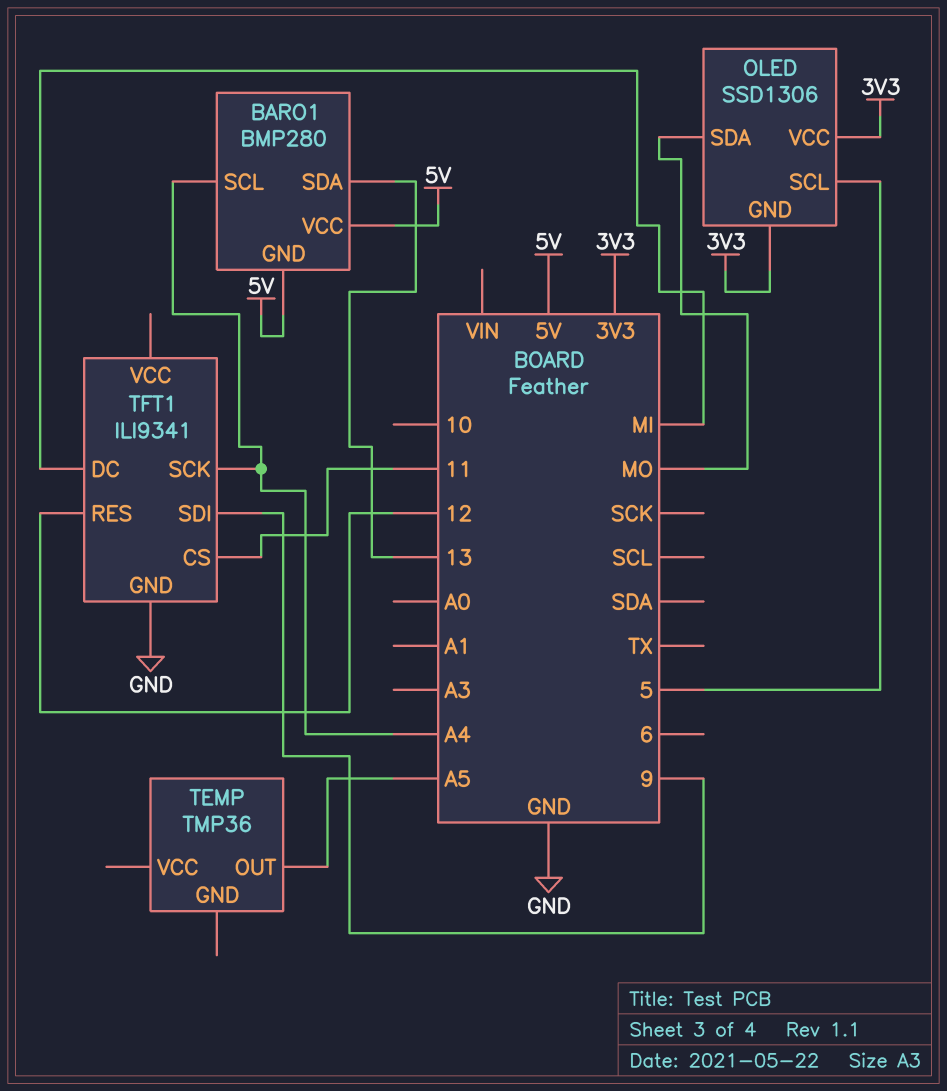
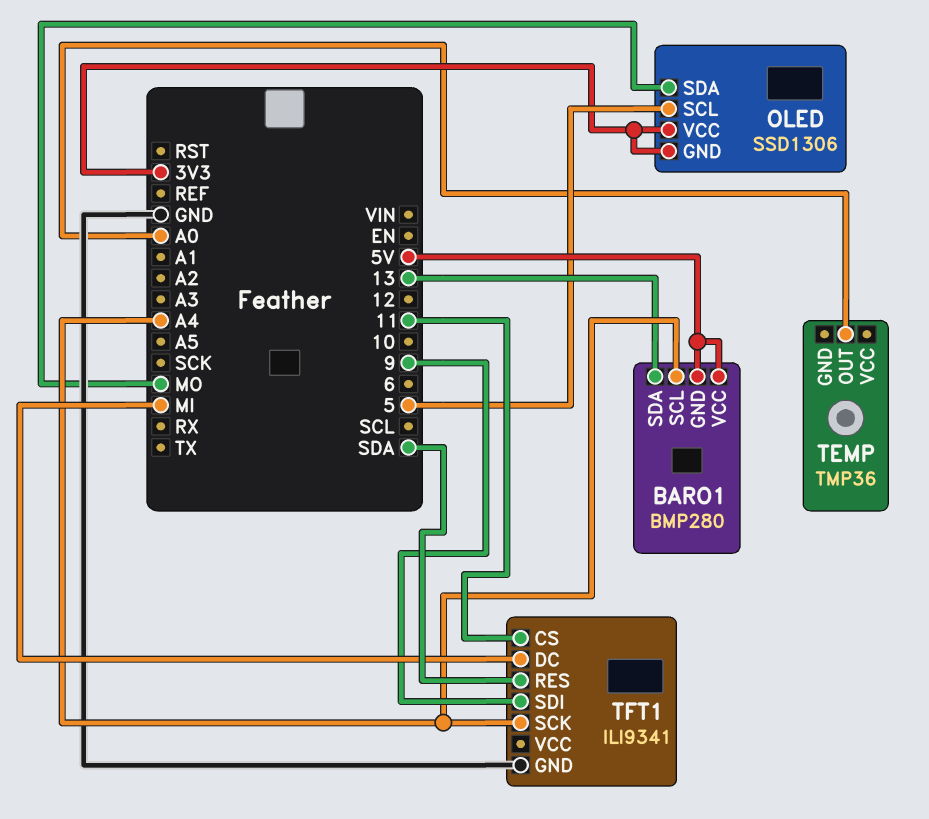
TEMP pin OUT: A5 -> A0
TFT1 pin RES: 12 -> SDA

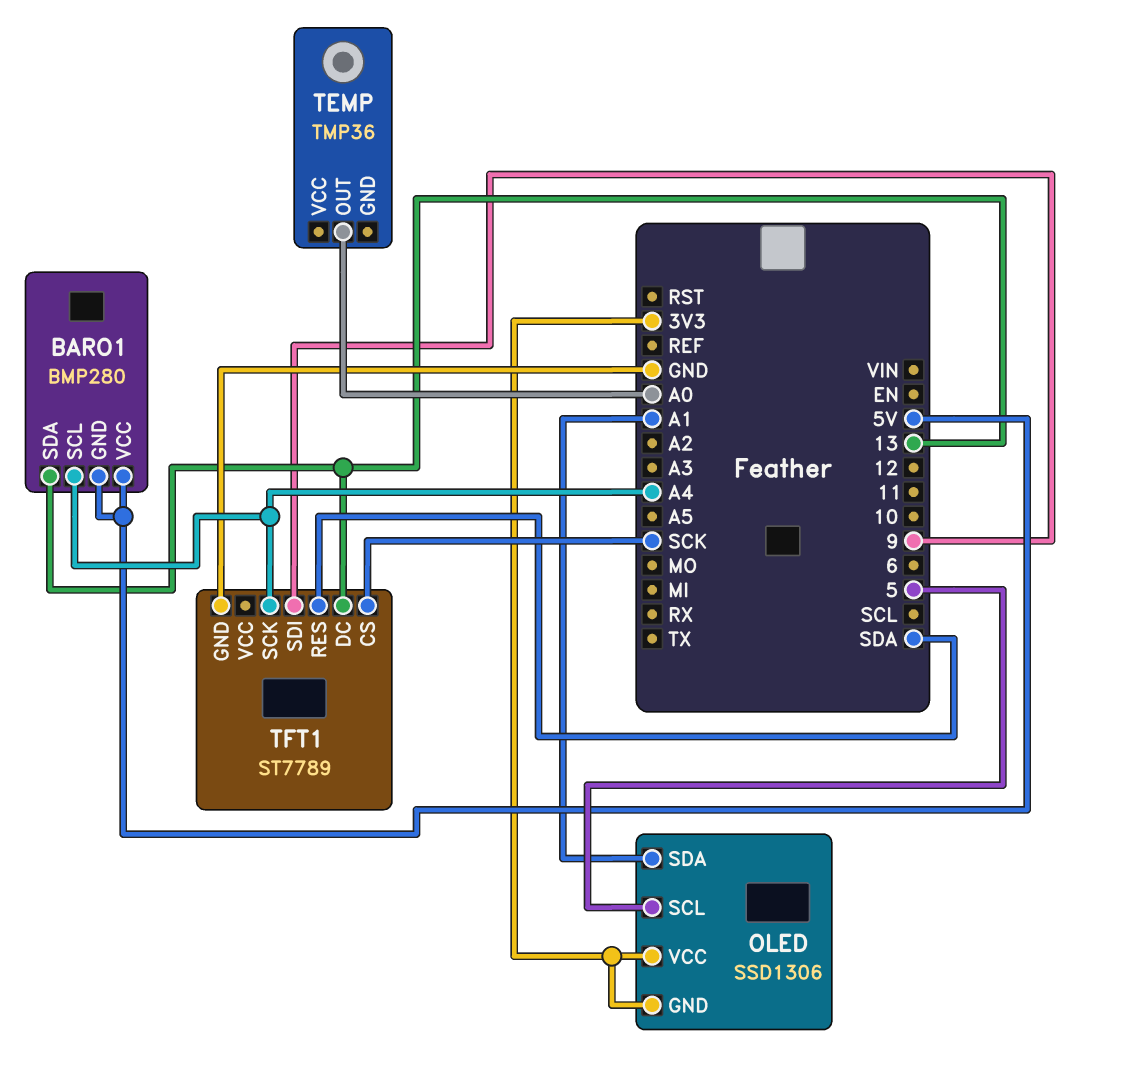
OLED pin SDA: MO -> A1
TFT1: ILI9341 -> ST7789
TFT1 pin CS: 11 -> SCK
TFT1 pin DC: MI -> 13

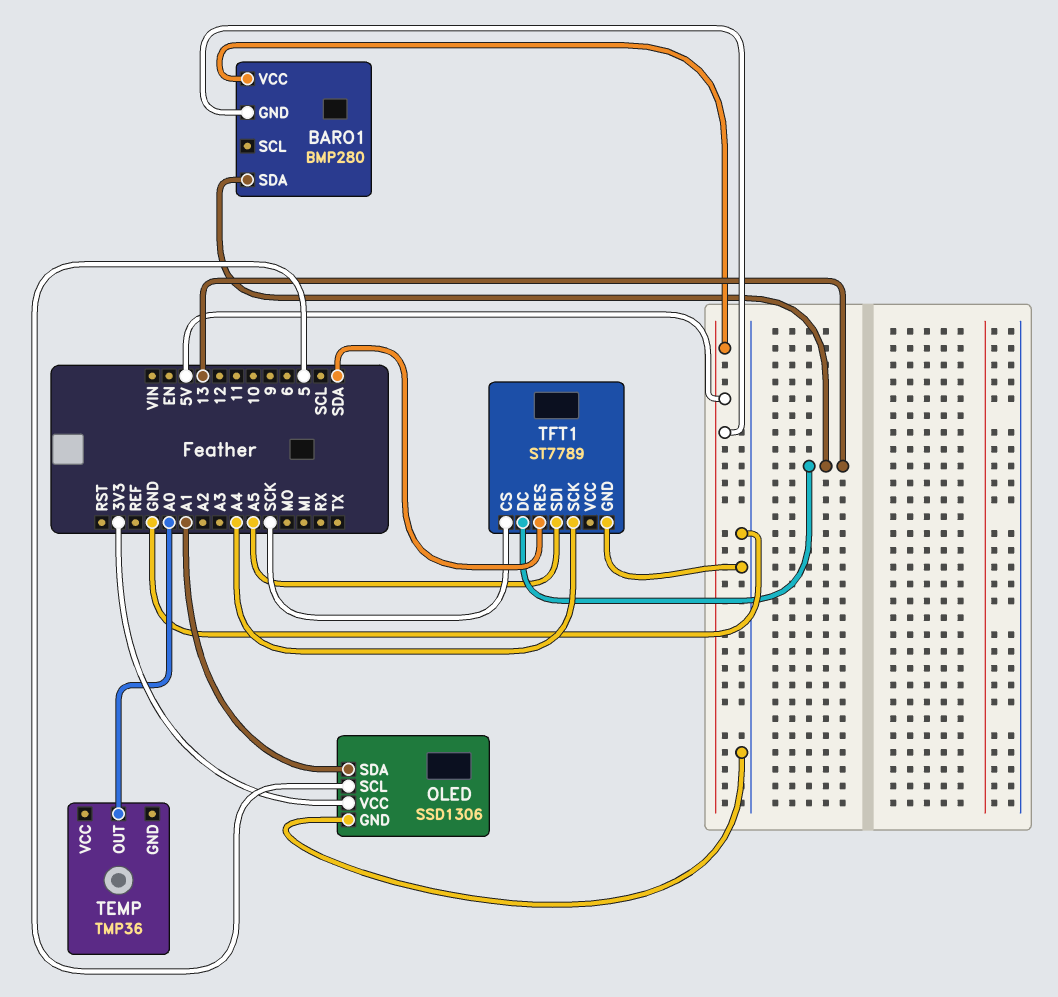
BARO1 pin SCL: A4 -> none
OLED pin GND: 3V3 -> GND
TFT1 pin SDI: 9 -> A5

